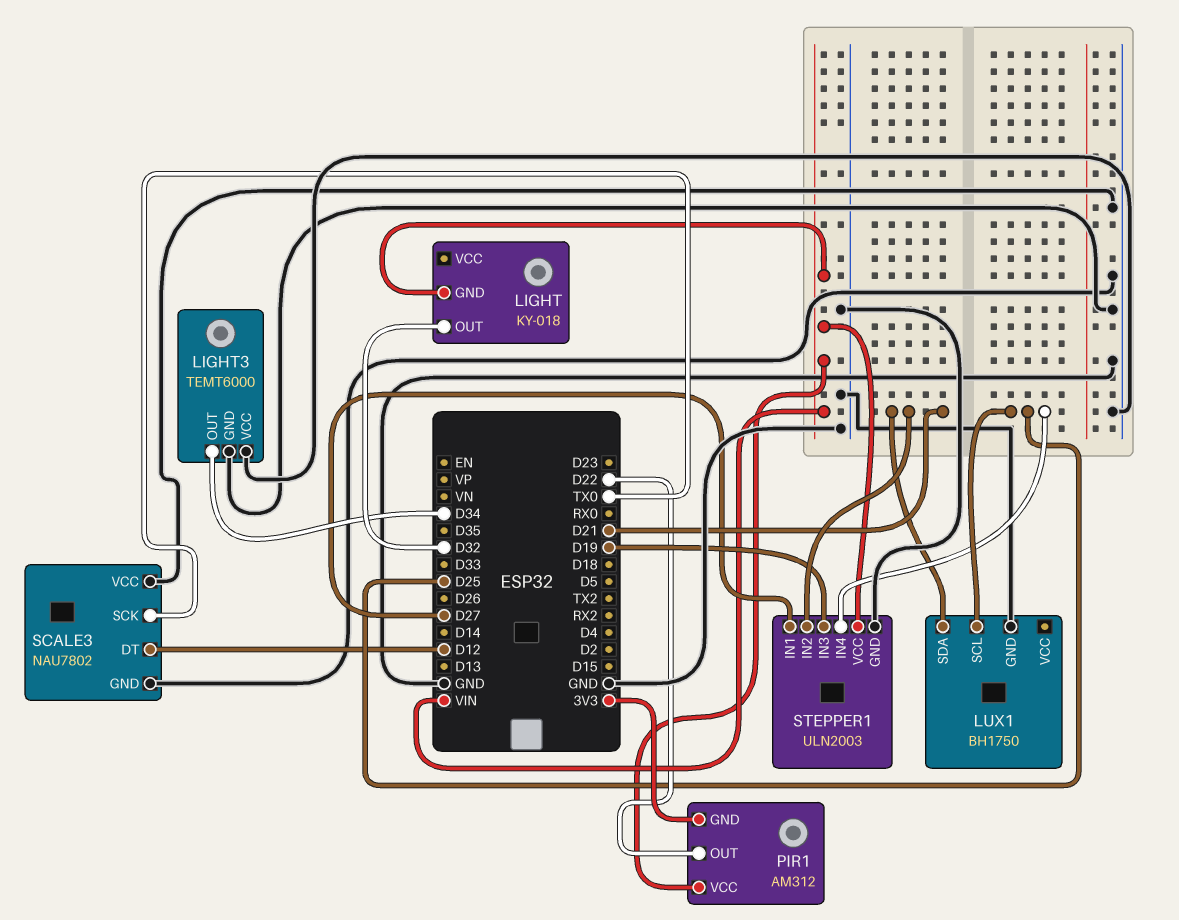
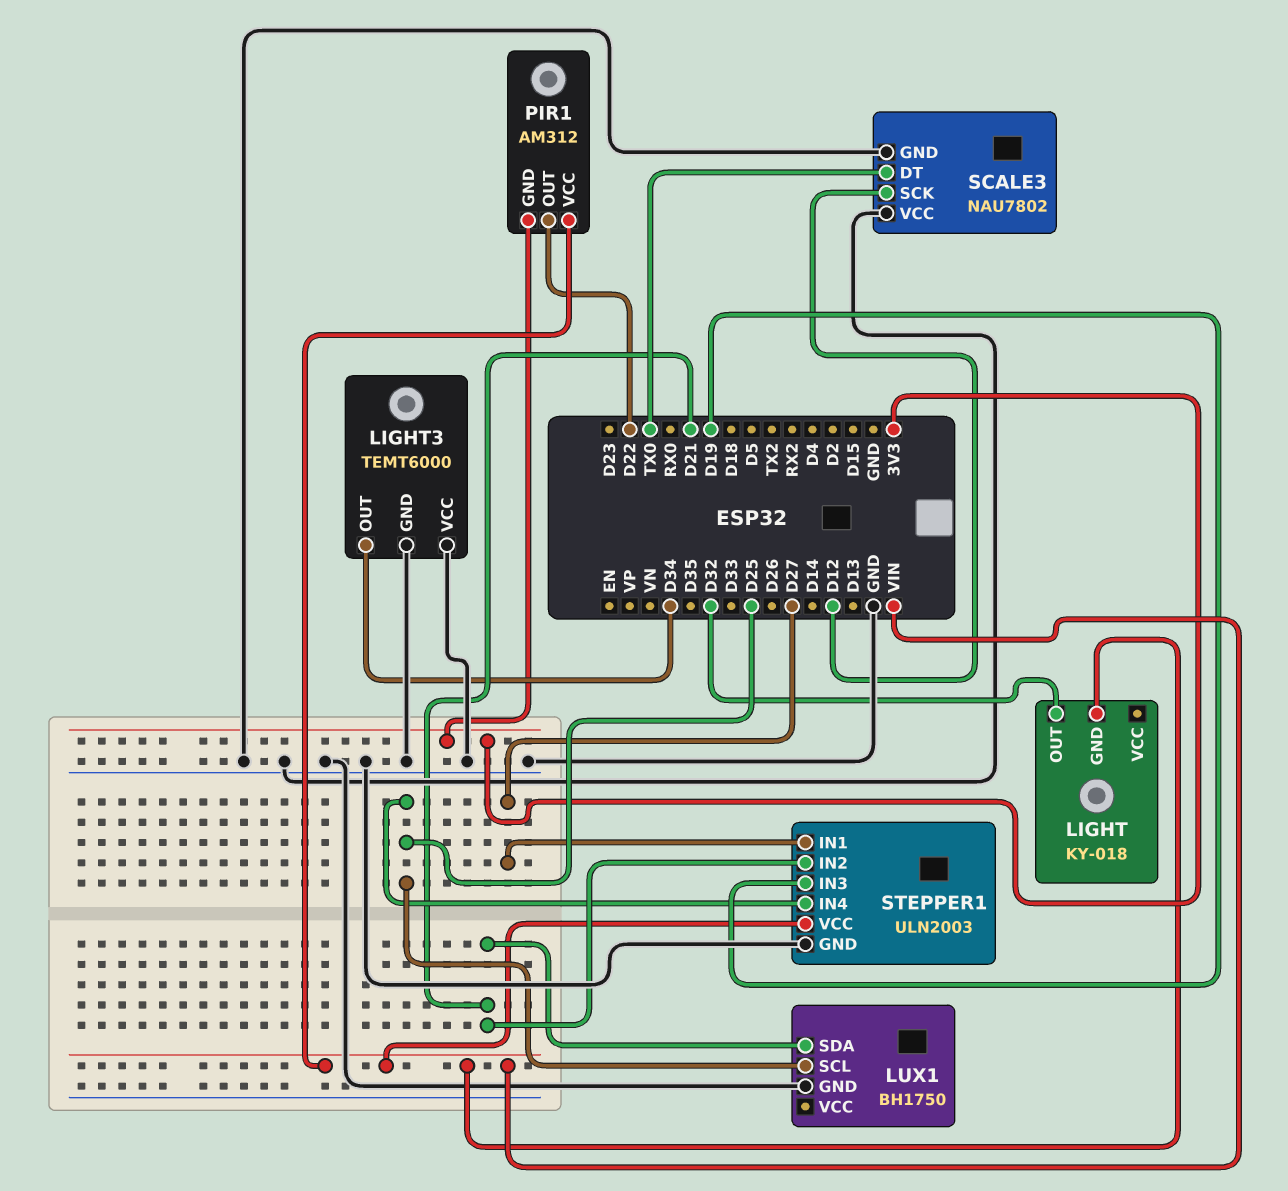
SCALE3 pin DT: D12 -> TX0
SCALE3 pin SCK: TX0 -> D12

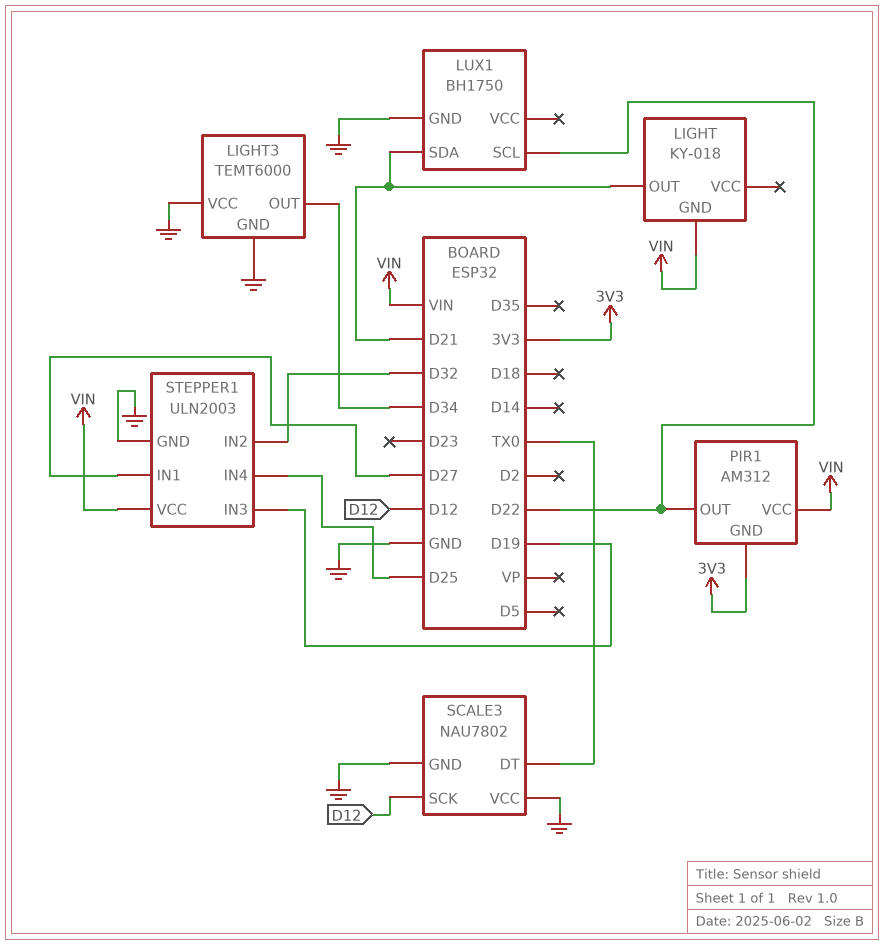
LIGHT pin OUT: D32 -> D21
LUX1 pin SCL: D25 -> D22
STEPPER1 pin IN2: D21 -> D32

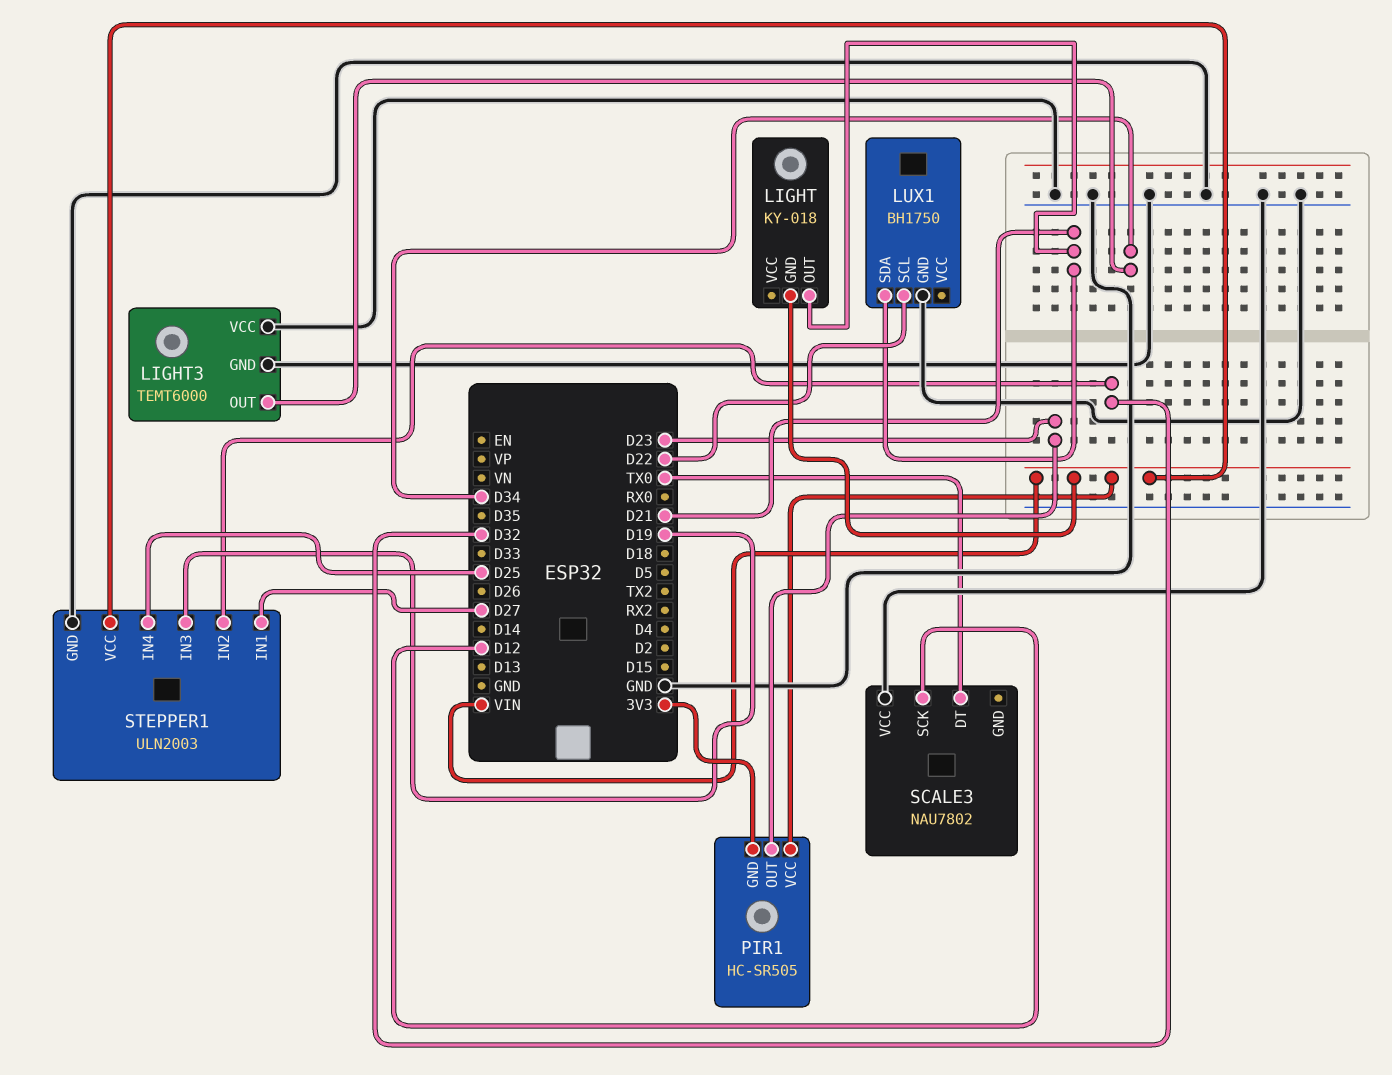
PIR1: AM312 -> HC-SR505
PIR1 pin OUT: D22 -> D23
SCALE3 pin GND: GND -> none

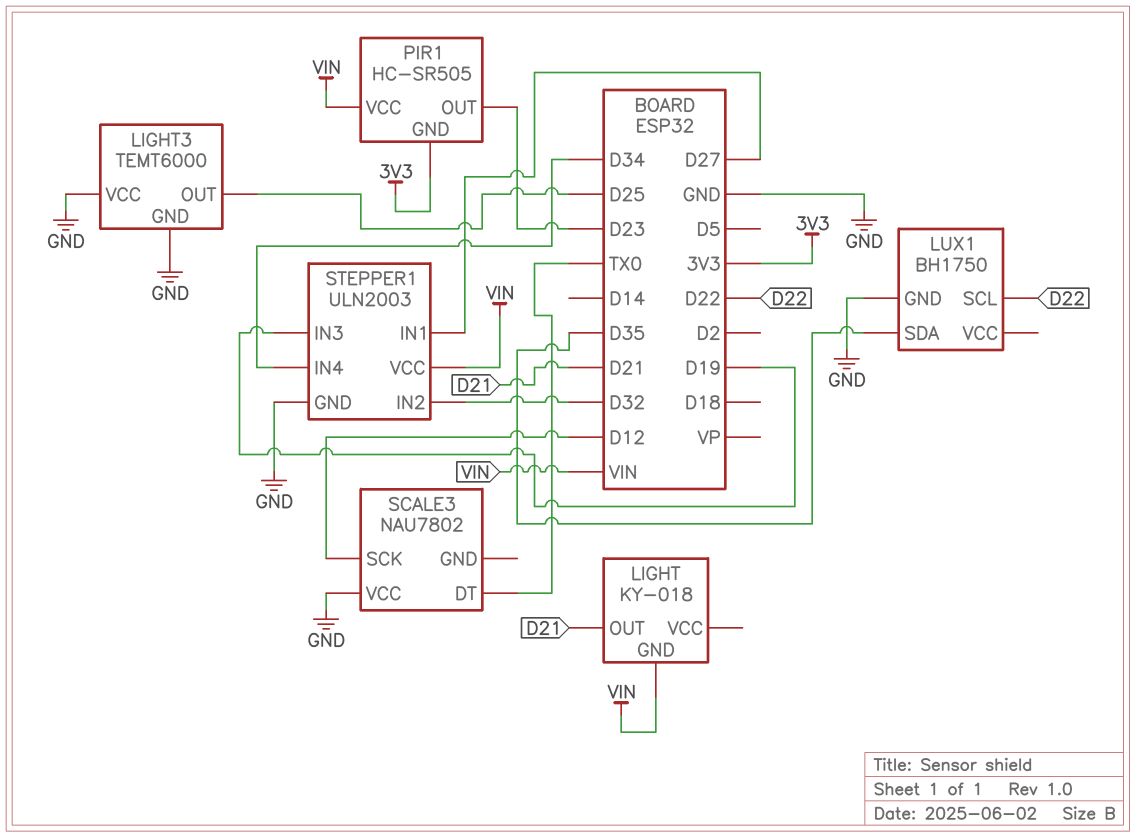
LIGHT3 pin OUT: D34 -> D25
LUX1 pin SDA: D21 -> D35
STEPPER1 pin IN4: D25 -> D34

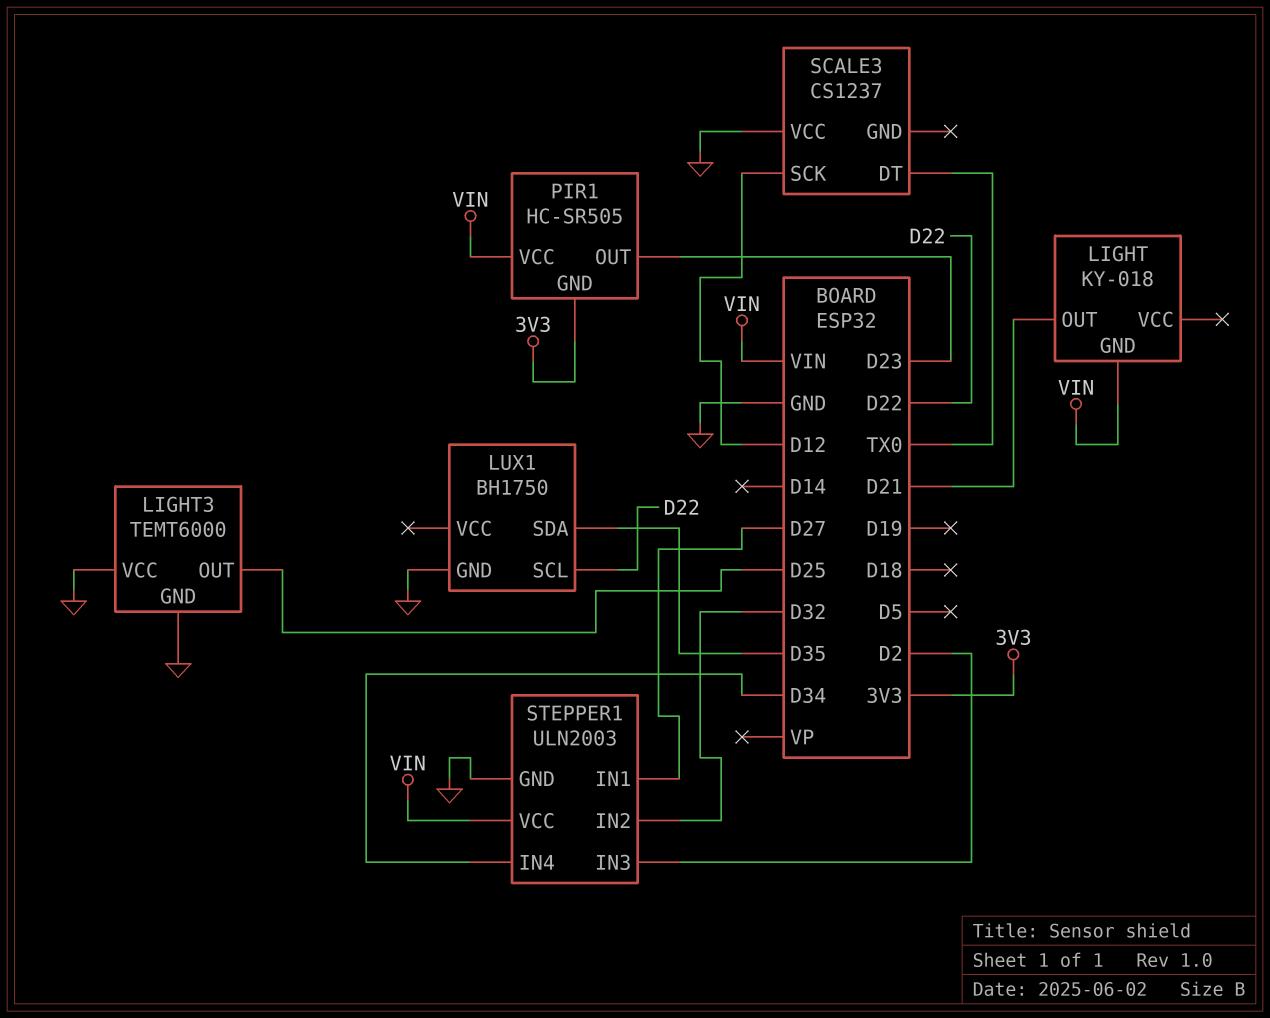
SCALE3: NAU7802 -> CS1237
STEPPER1 pin IN3: D19 -> D2

